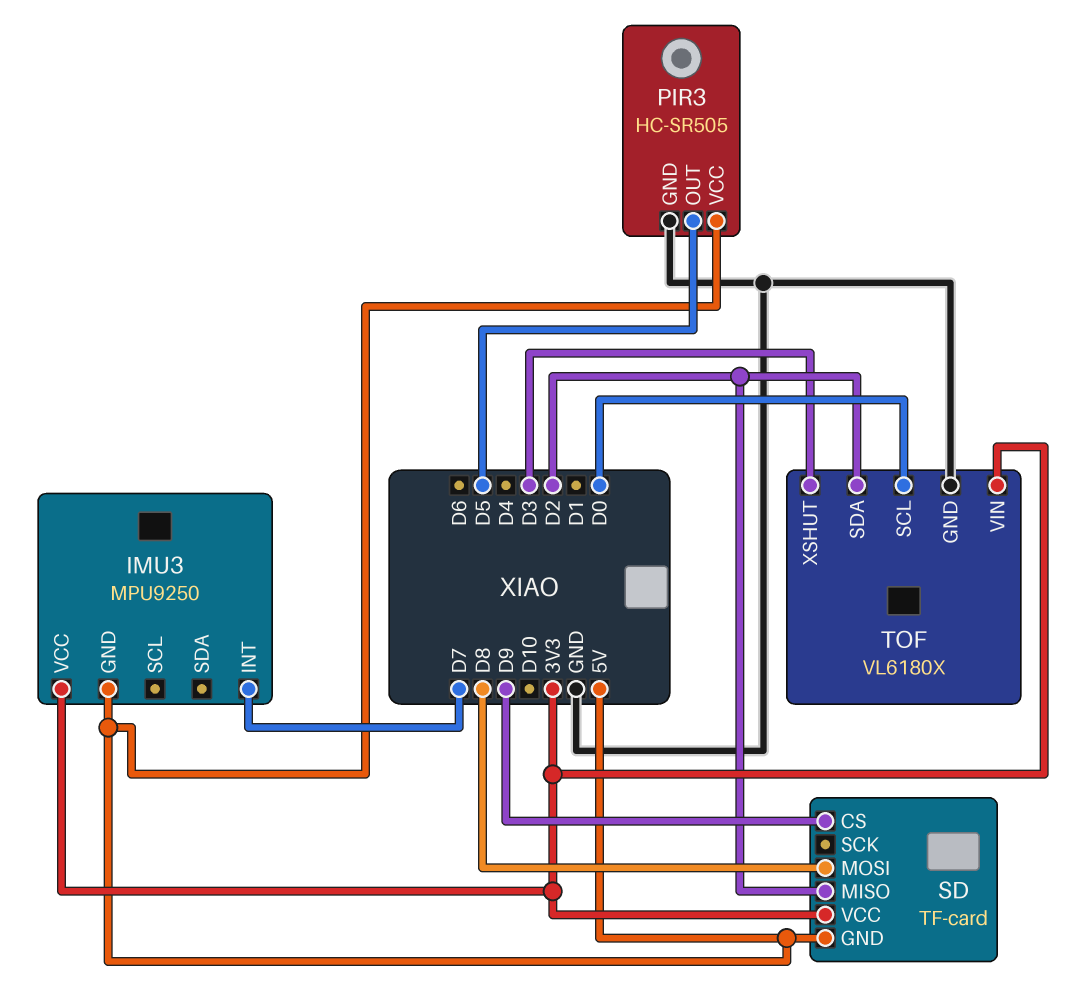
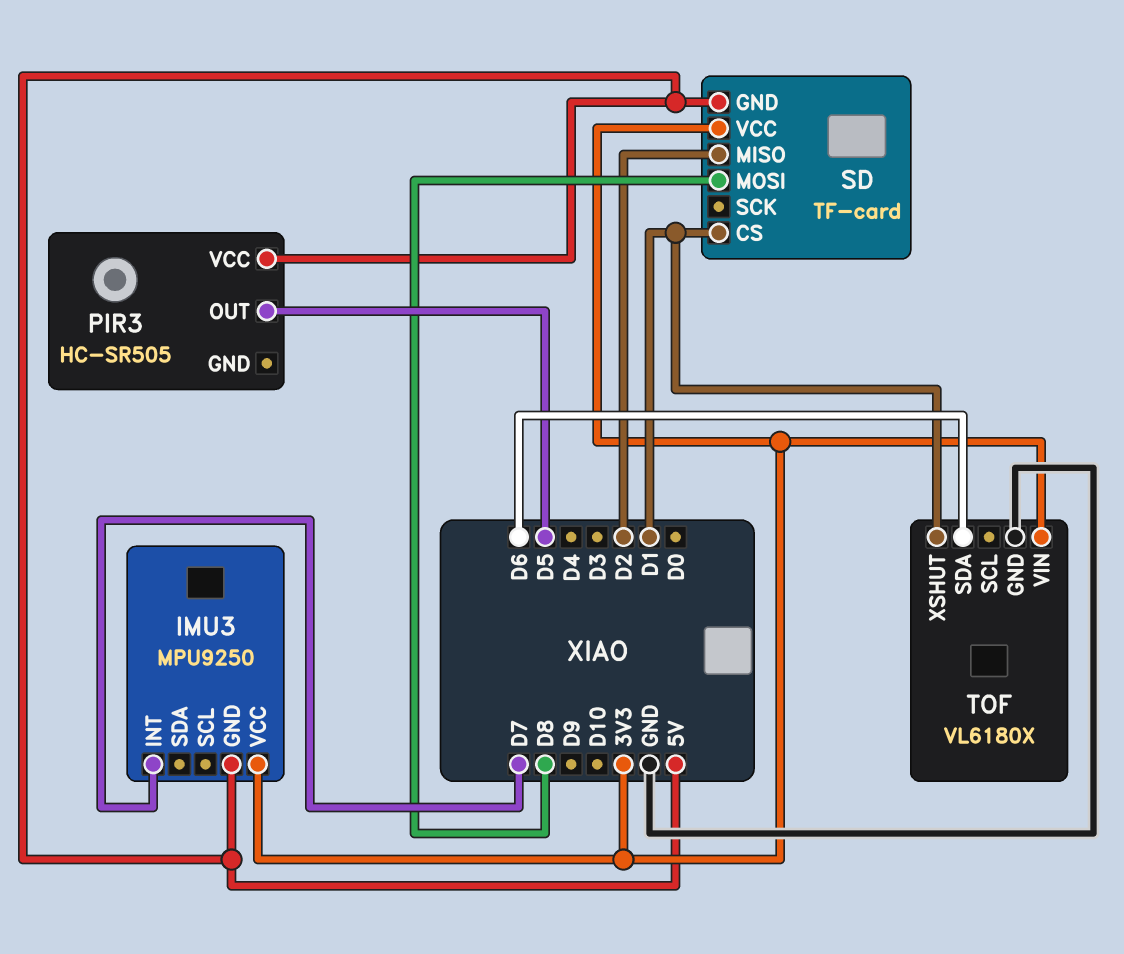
PIR3 pin GND: GND -> none
SD pin CS: D9 -> D1
TOF pin SCL: D0 -> none
TOF pin SDA: D2 -> D6
TOF pin XSHUT: D3 -> D1

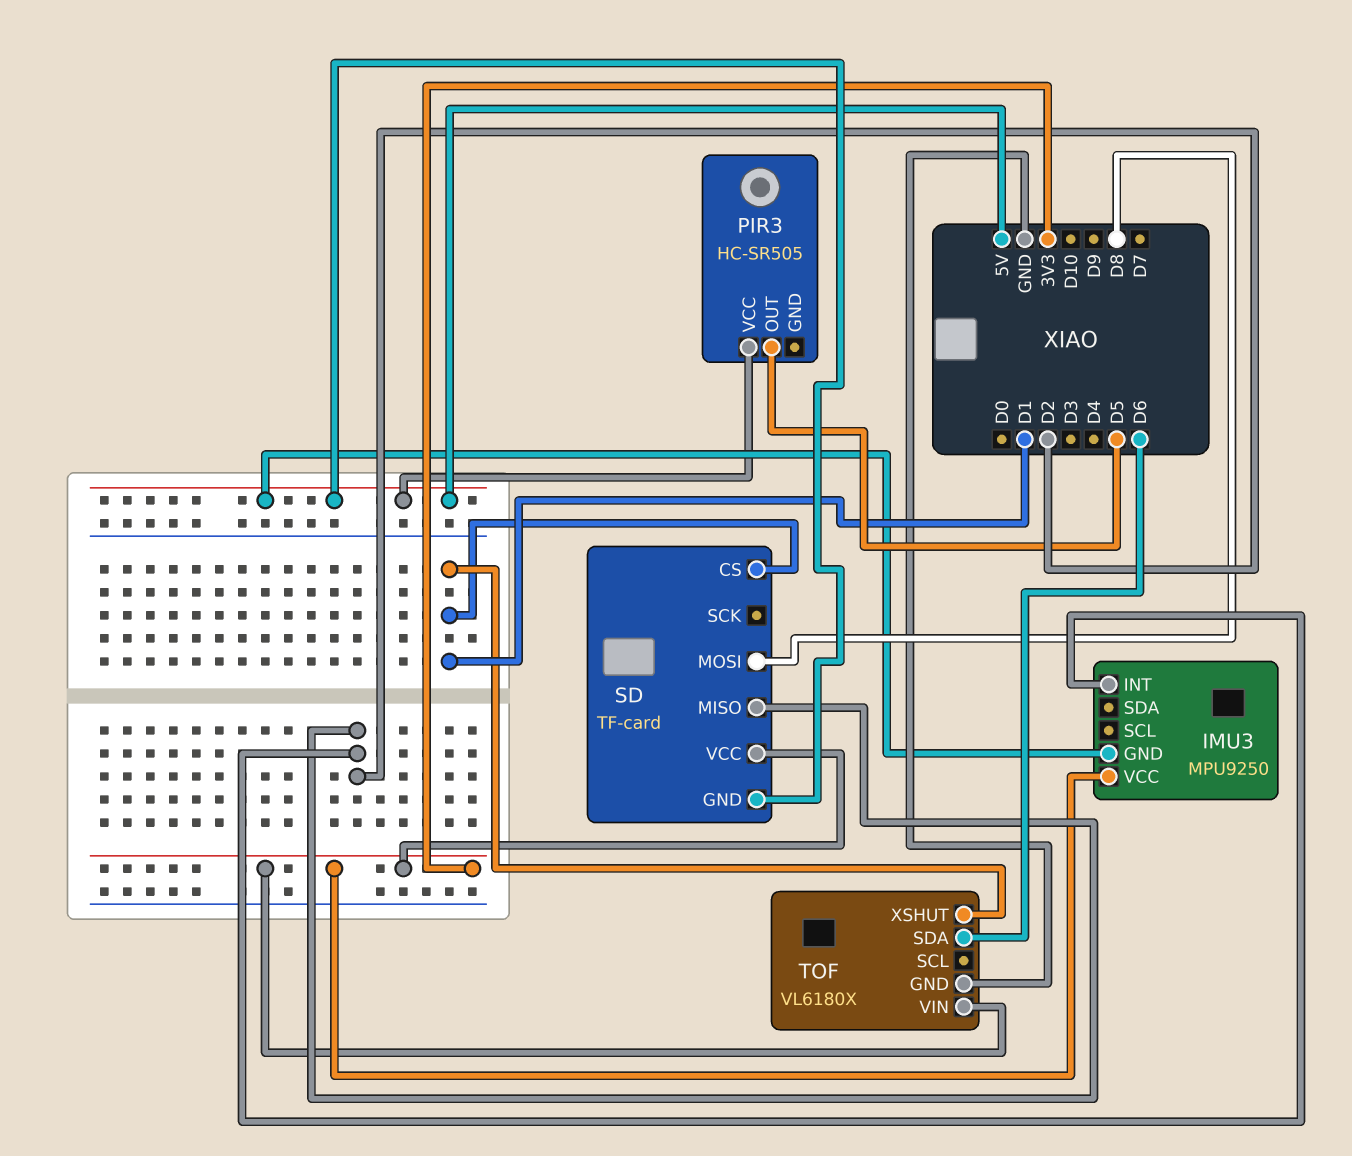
IMU3 pin INT: D7 -> D2

